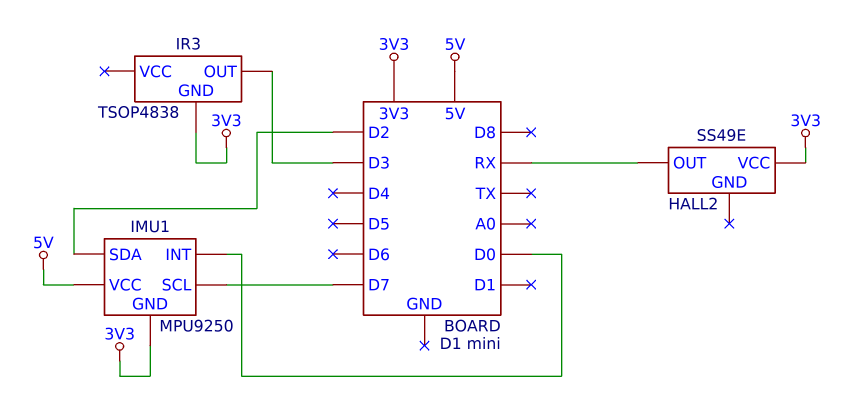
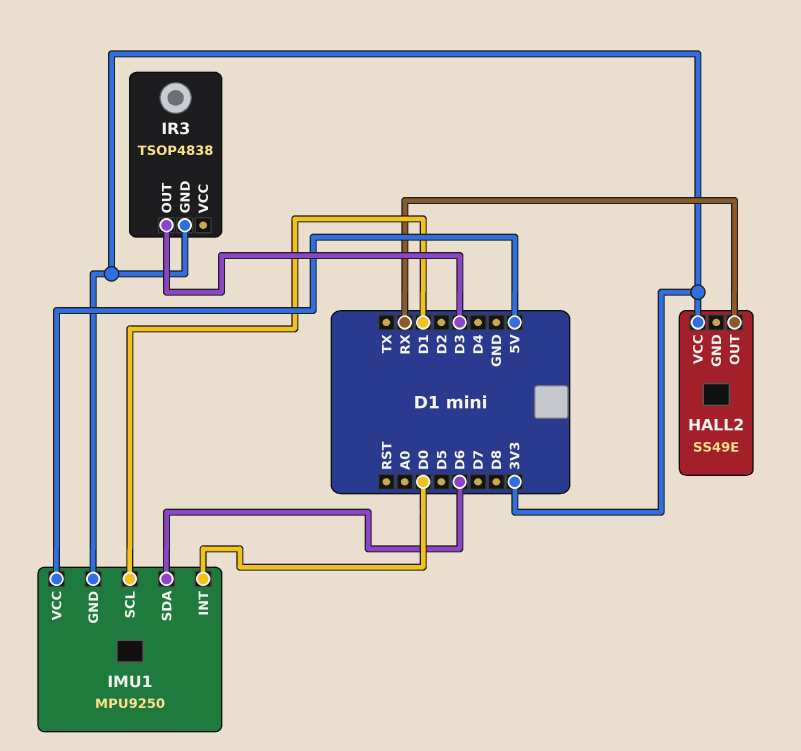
IMU1 pin SCL: D7 -> D1
IMU1 pin SDA: D2 -> D6

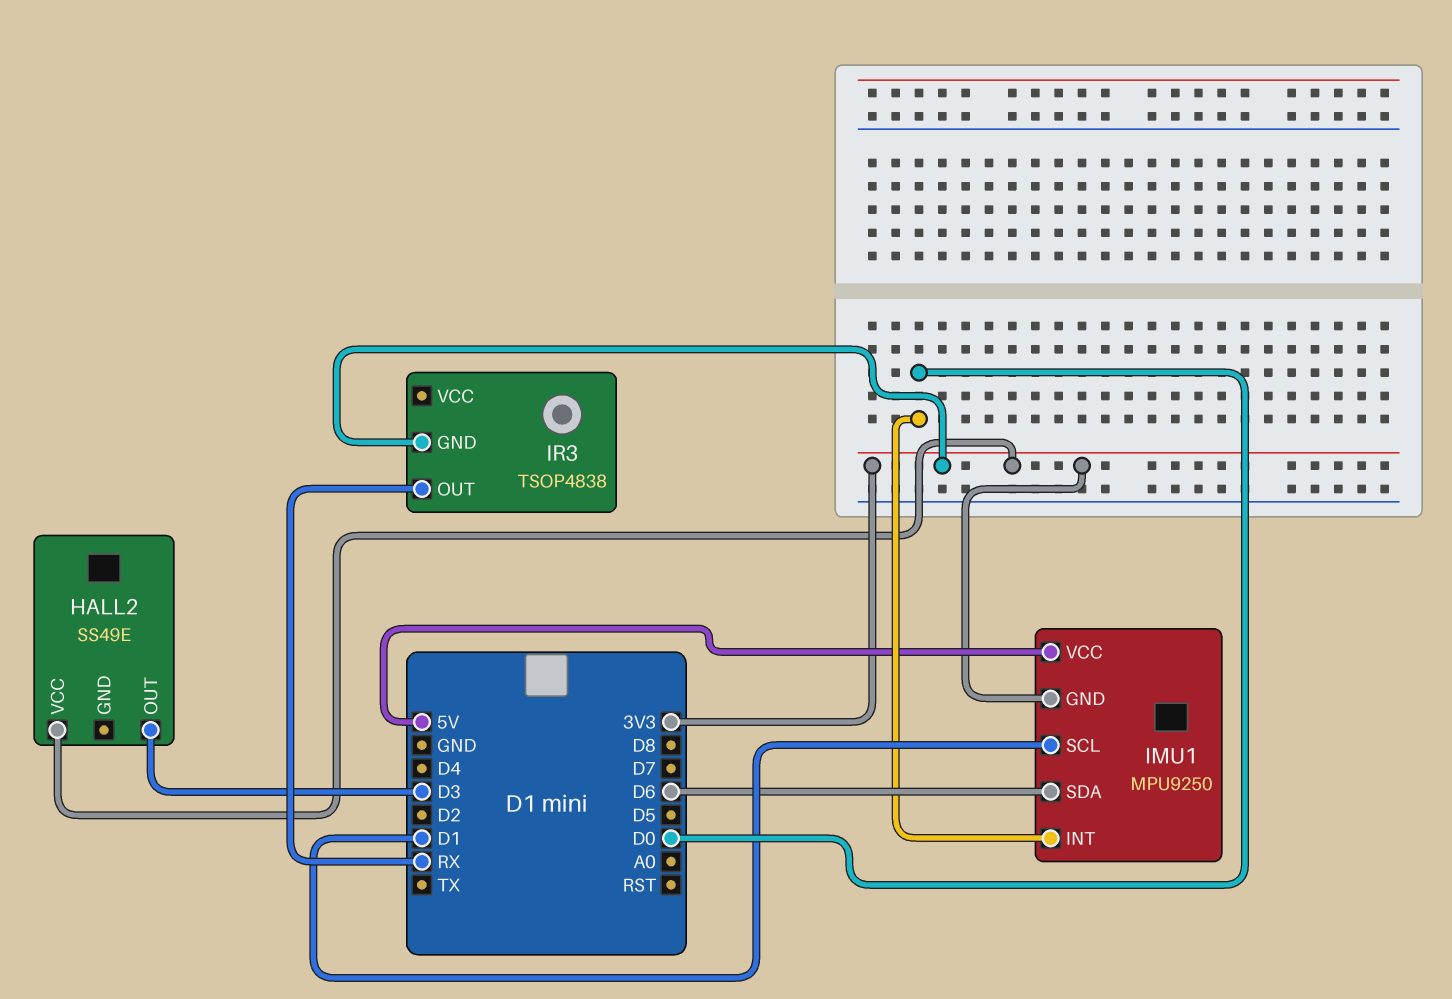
HALL2 pin OUT: RX -> D3
IR3 pin OUT: D3 -> RX

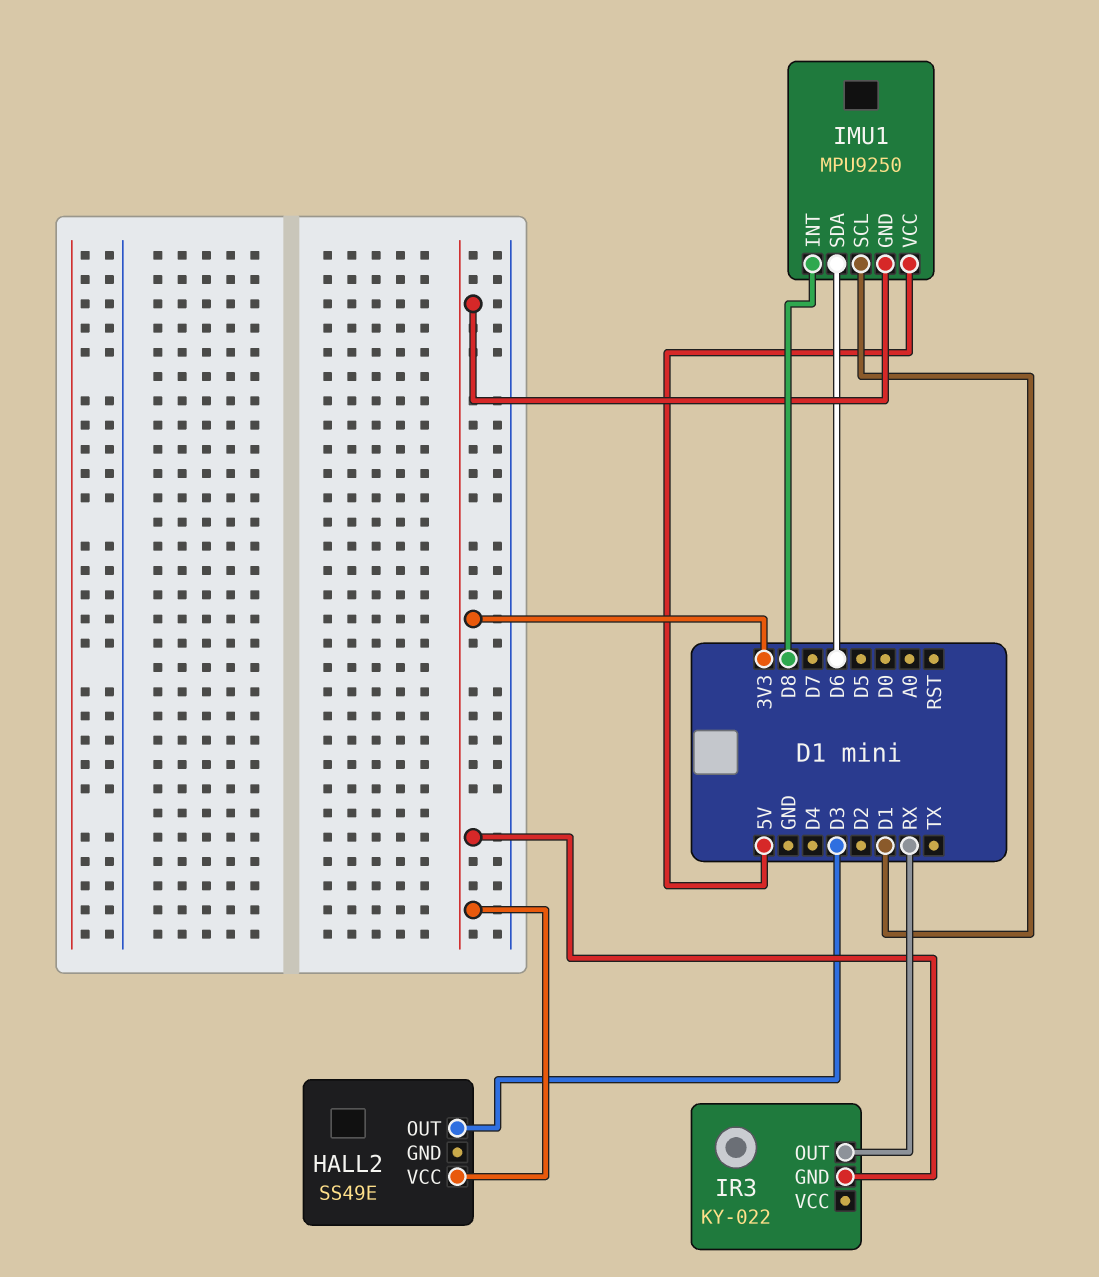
IMU1 pin INT: D0 -> D8
IR3: TSOP4838 -> KY-022

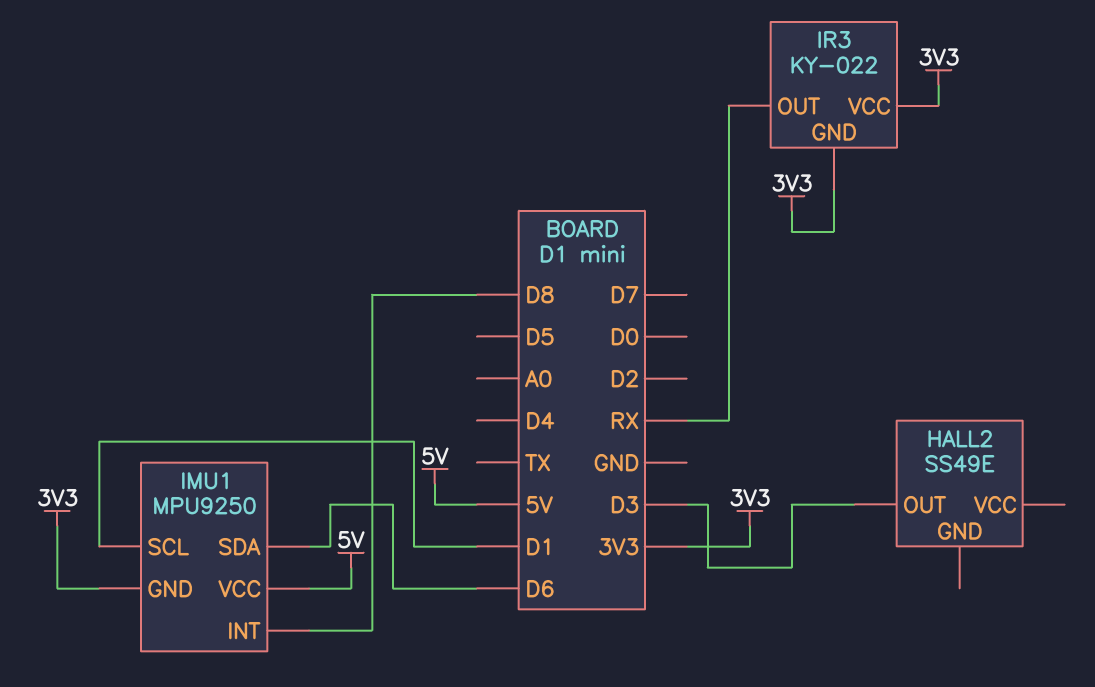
HALL2 pin VCC: 3V3 -> none
IR3 pin VCC: none -> 3V3

